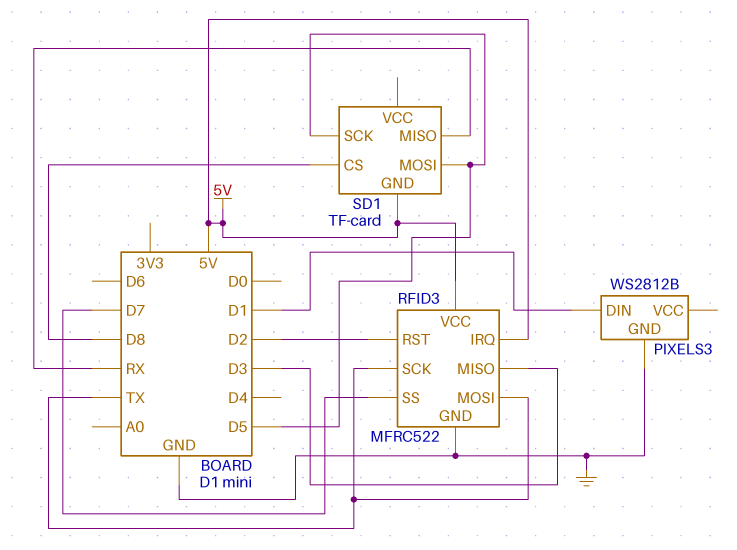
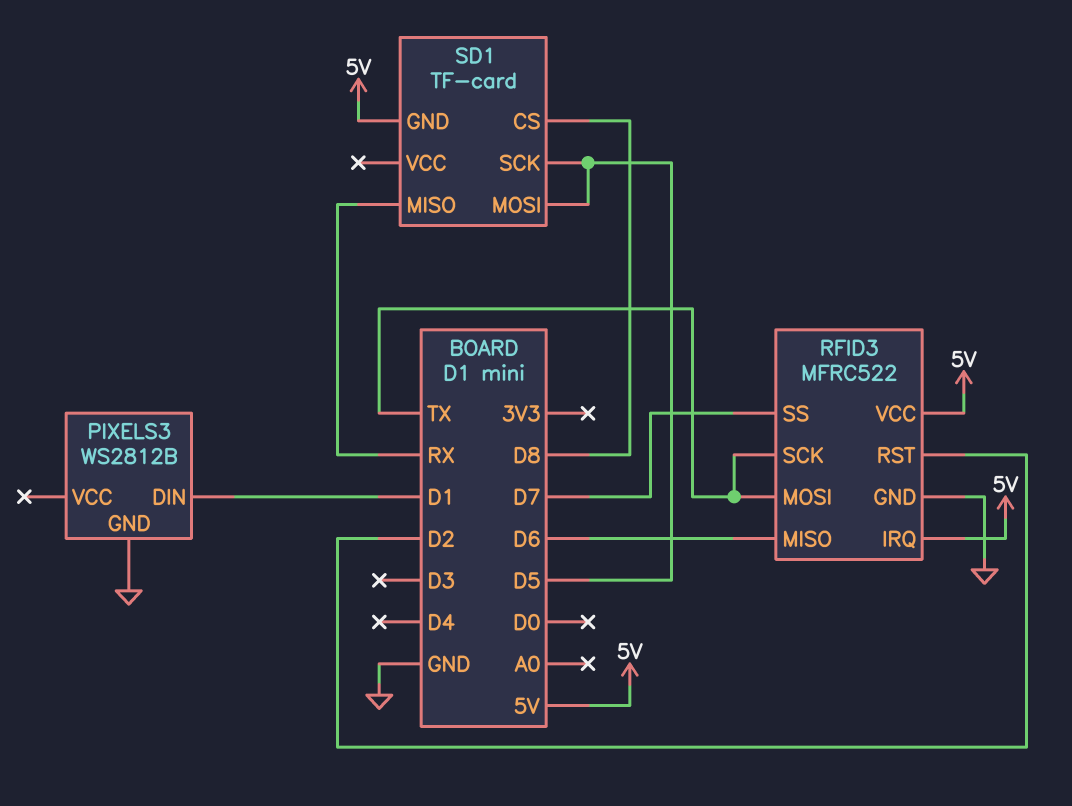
RFID3 pin MISO: D3 -> D6

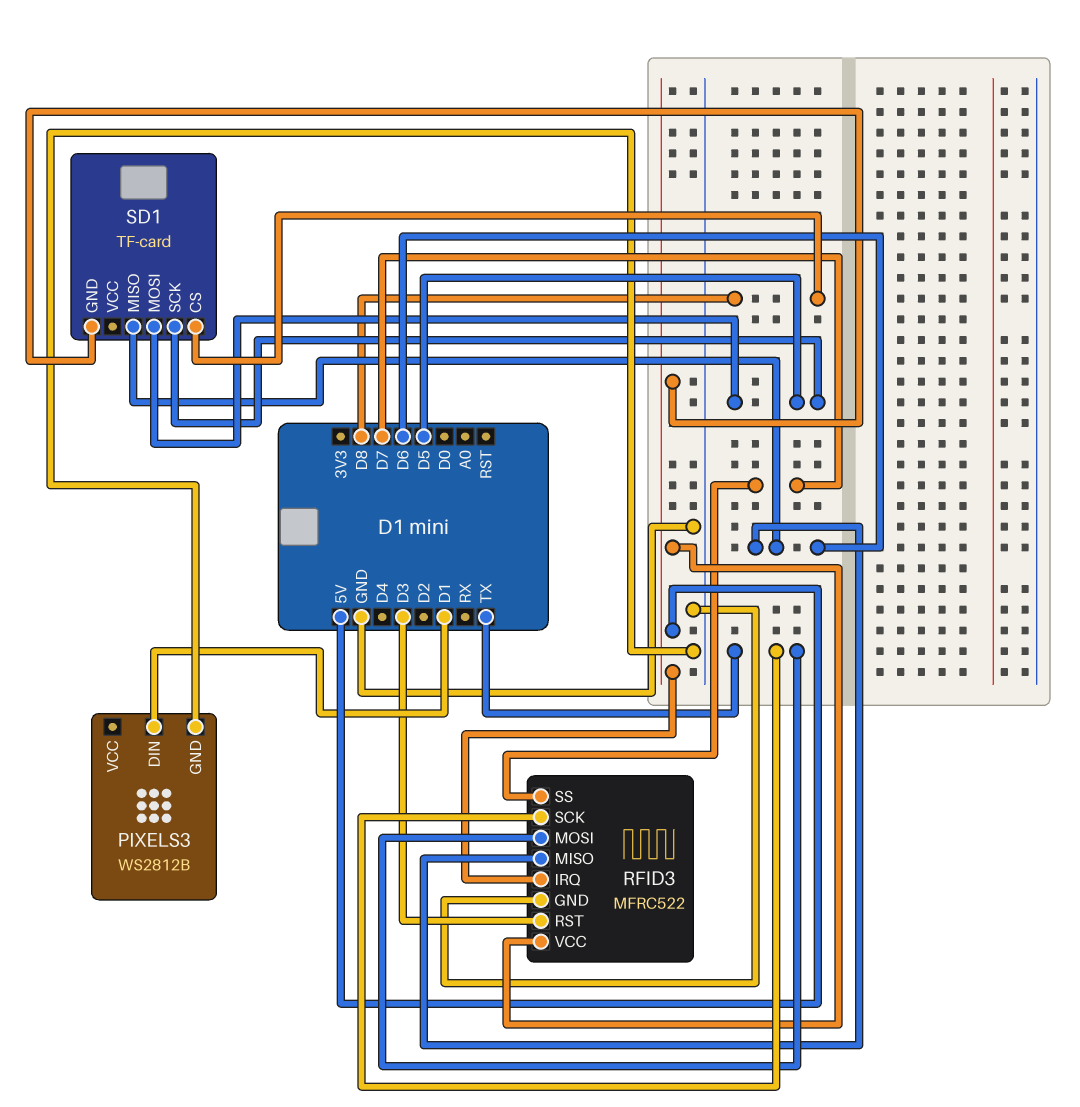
RFID3 pin RST: D2 -> D3
SD1 pin MISO: RX -> D6

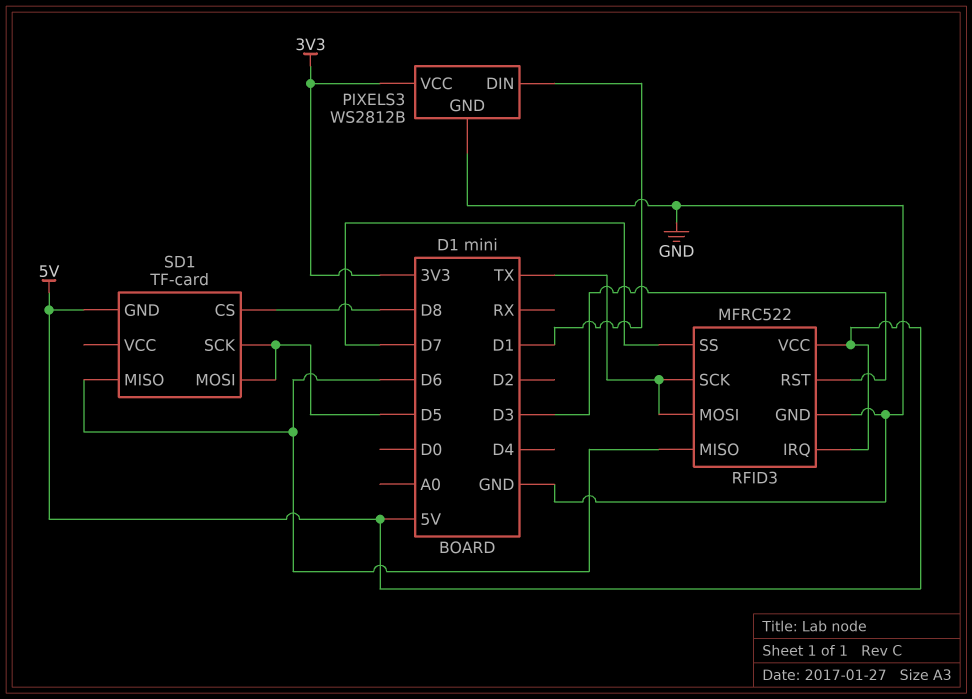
PIXELS3 pin VCC: none -> 3V3

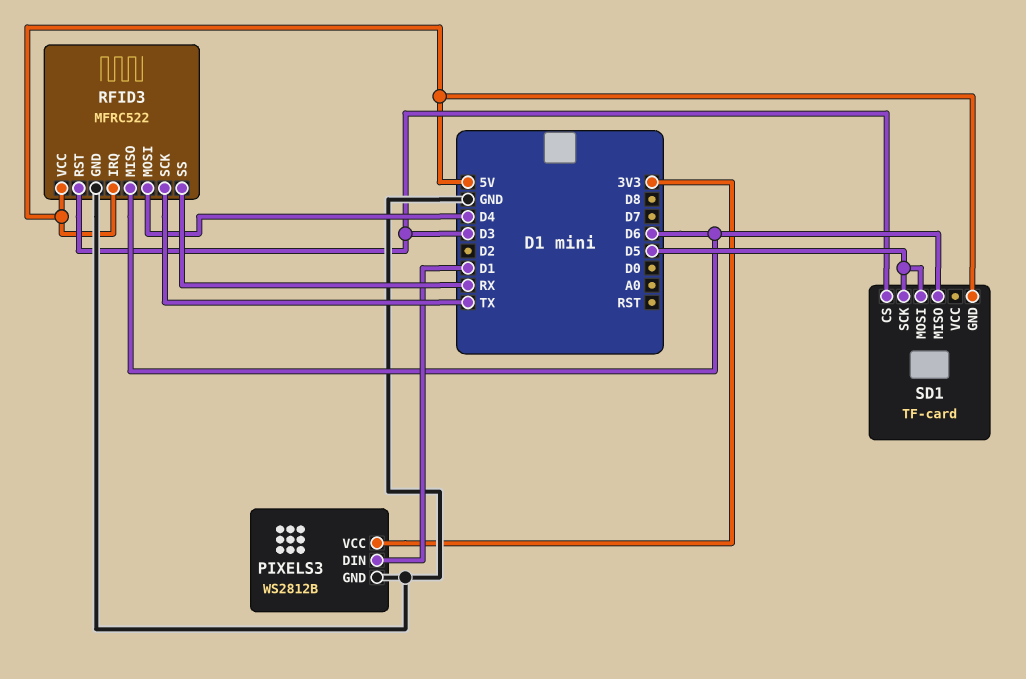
RFID3 pin MOSI: TX -> D4
RFID3 pin SS: D7 -> RX
SD1 pin CS: D8 -> D3

